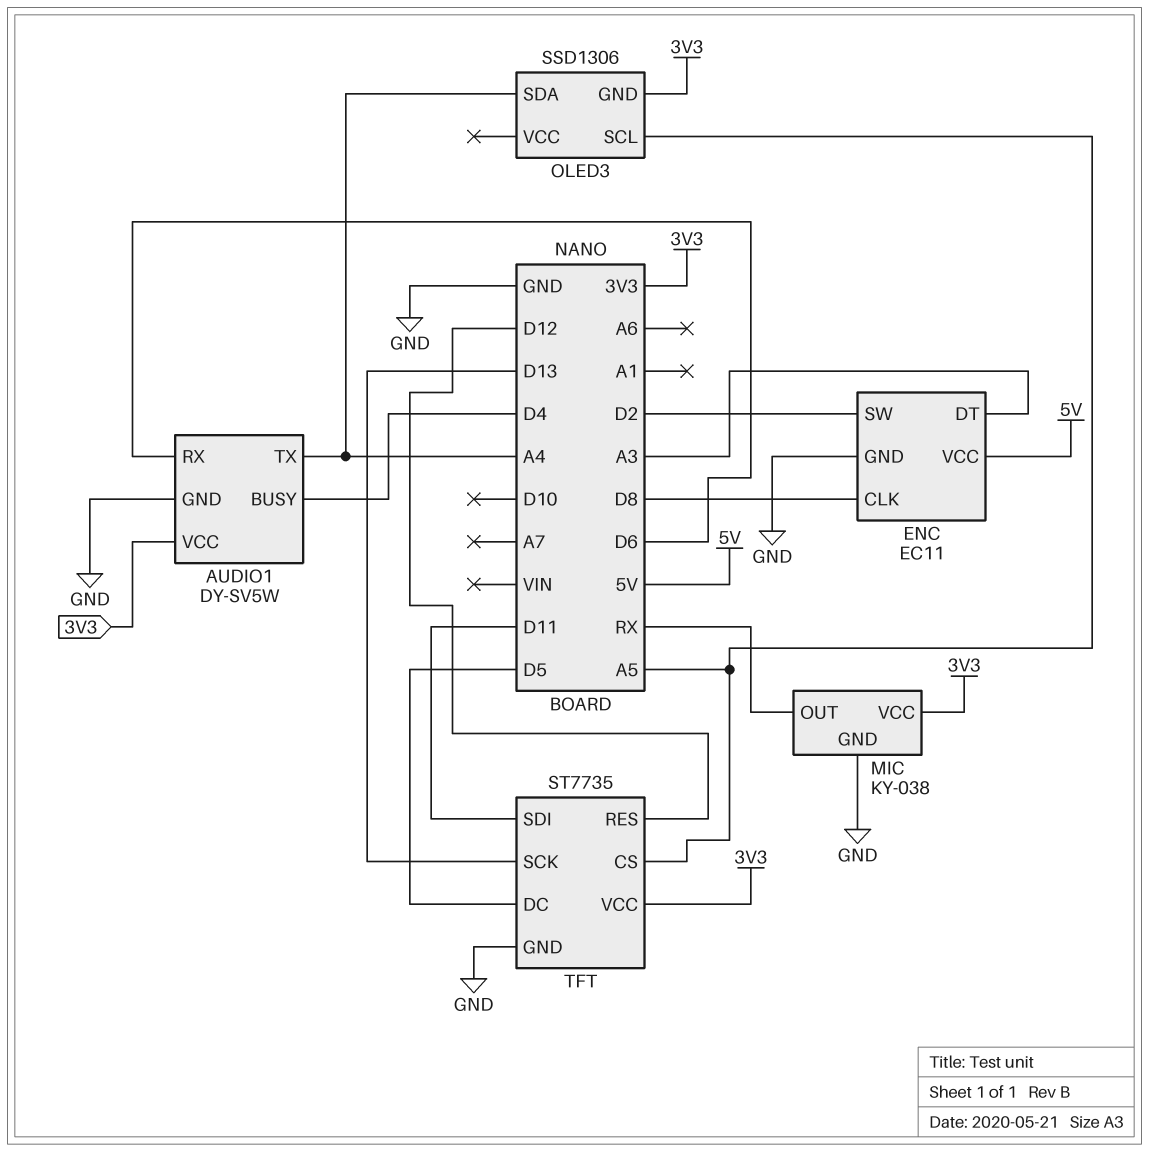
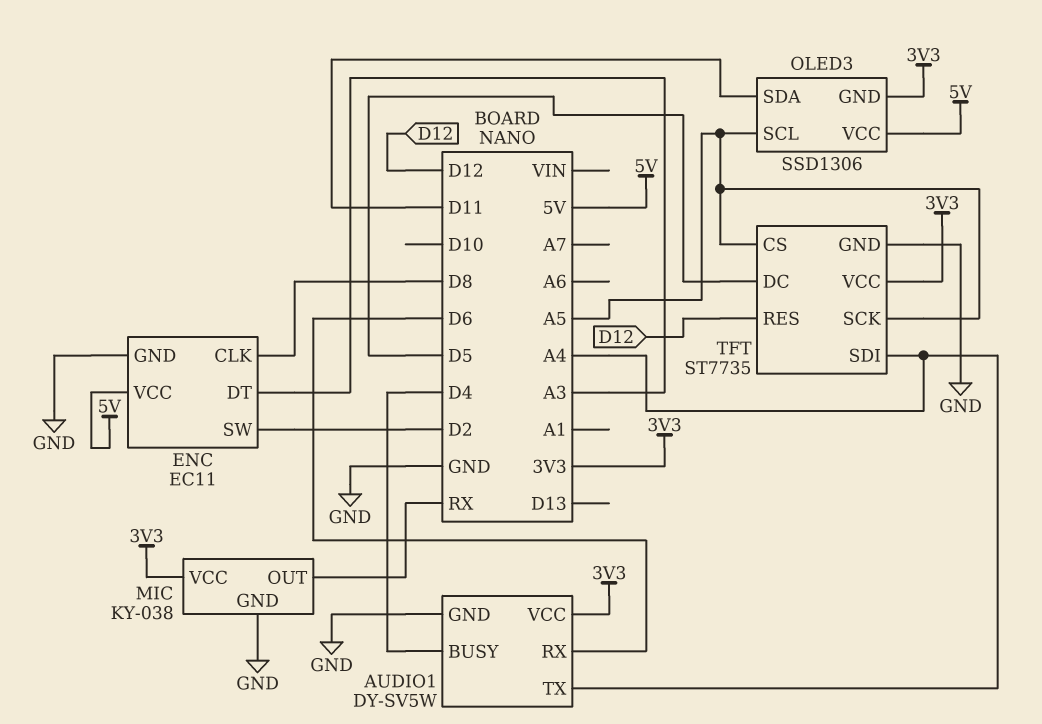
OLED3 pin SDA: A4 -> D11
OLED3 pin VCC: none -> 5V
TFT pin SCK: D13 -> A5
TFT pin SDI: D11 -> A4

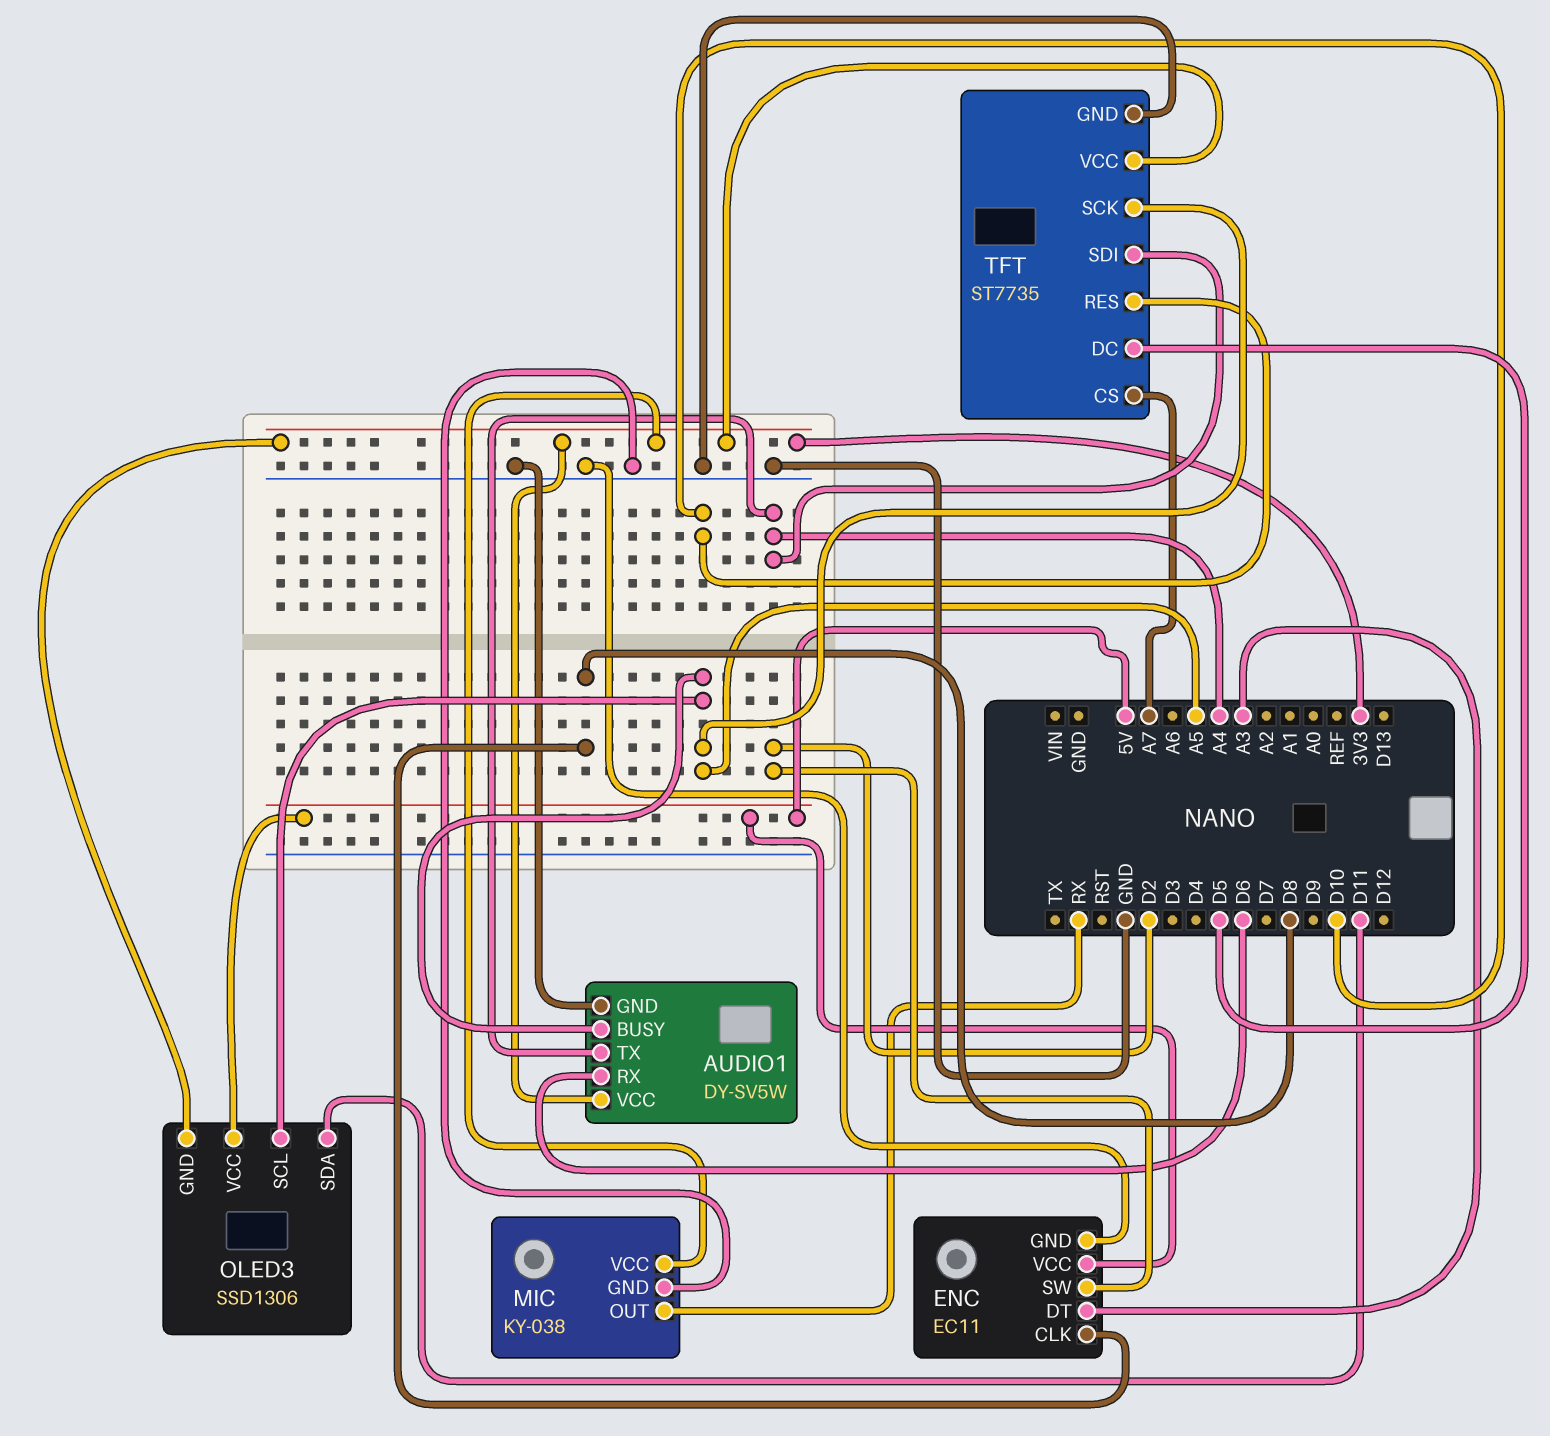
AUDIO1 pin BUSY: D4 -> A5
TFT pin CS: A5 -> A7
TFT pin RES: D12 -> D10

